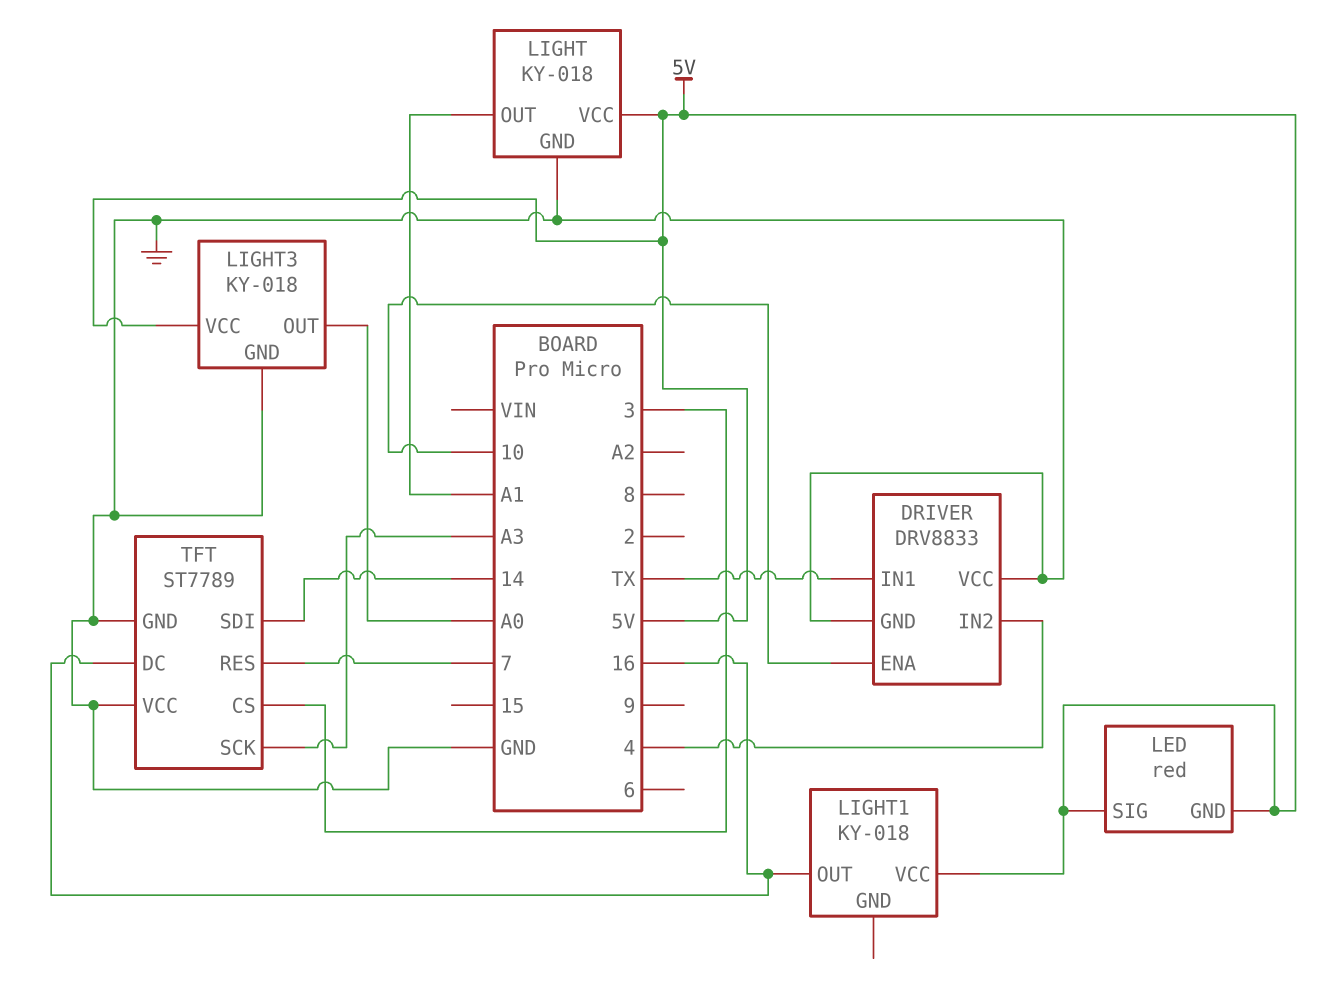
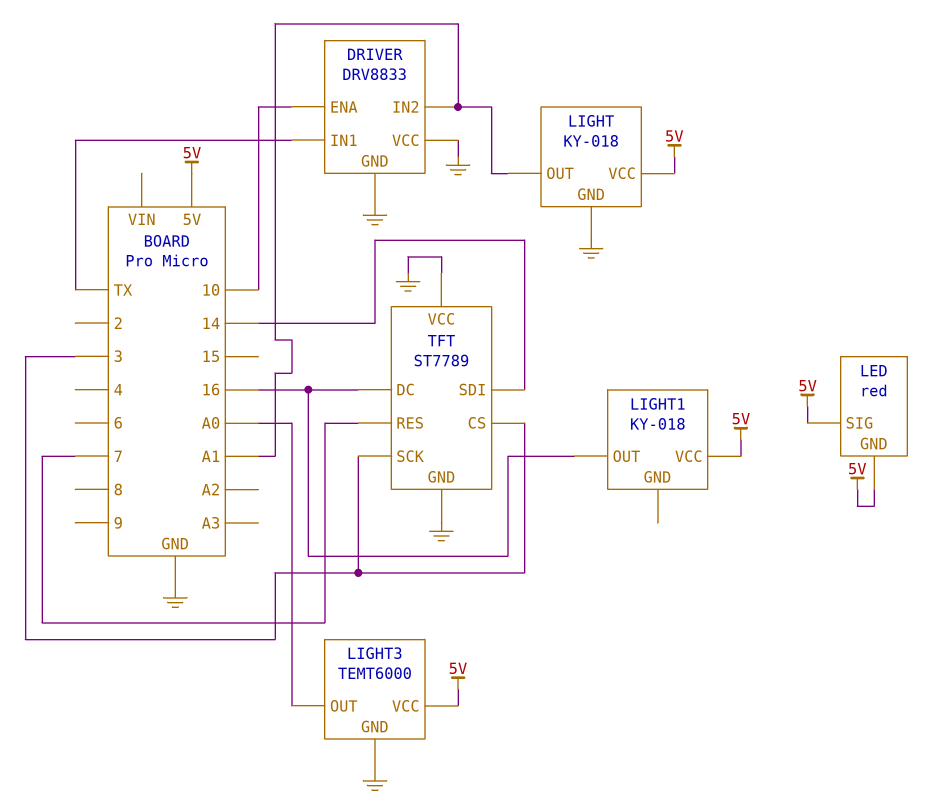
DRIVER pin IN2: 4 -> A1
LIGHT3: KY-018 -> TEMT6000
TFT pin SCK: A3 -> 3

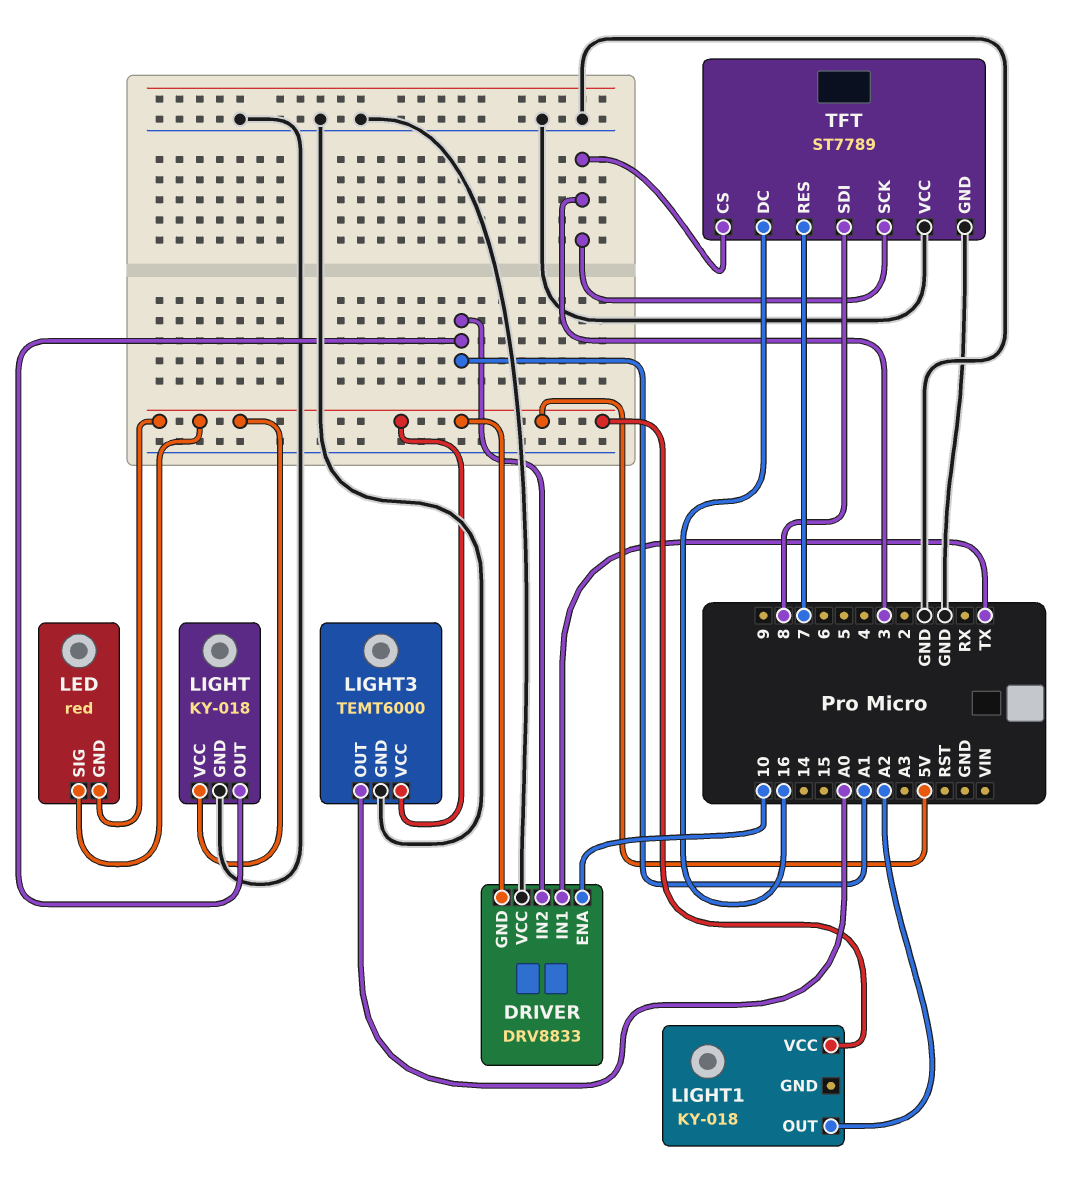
DRIVER pin GND: GND -> 5V
LIGHT1 pin OUT: 16 -> A2
TFT pin SDI: 14 -> 8

